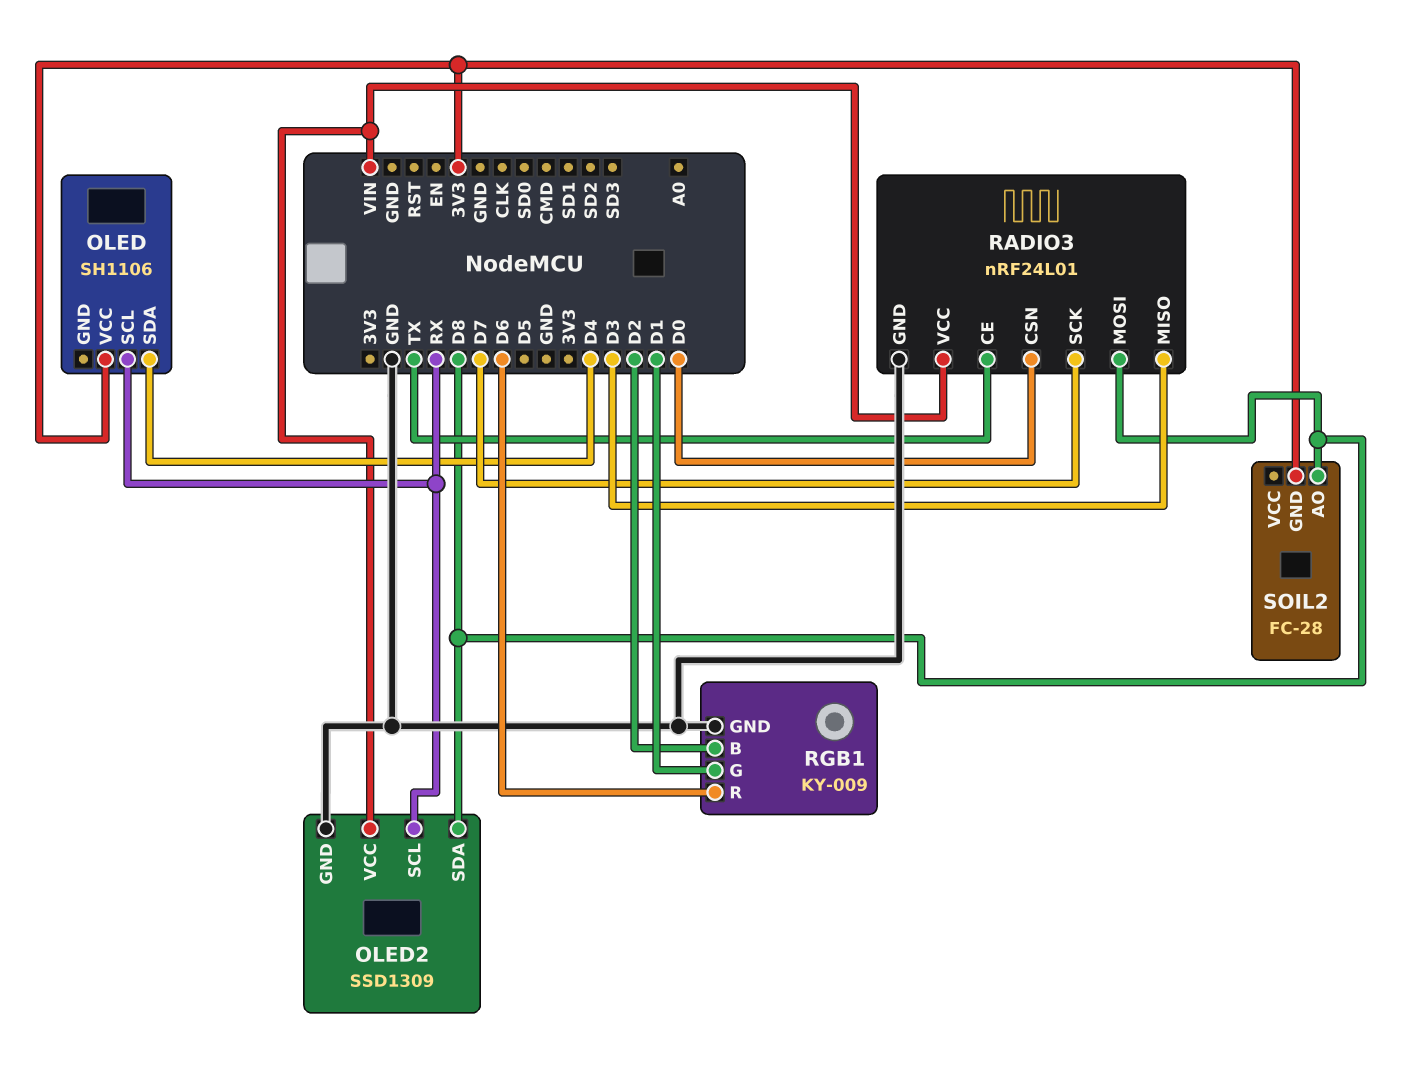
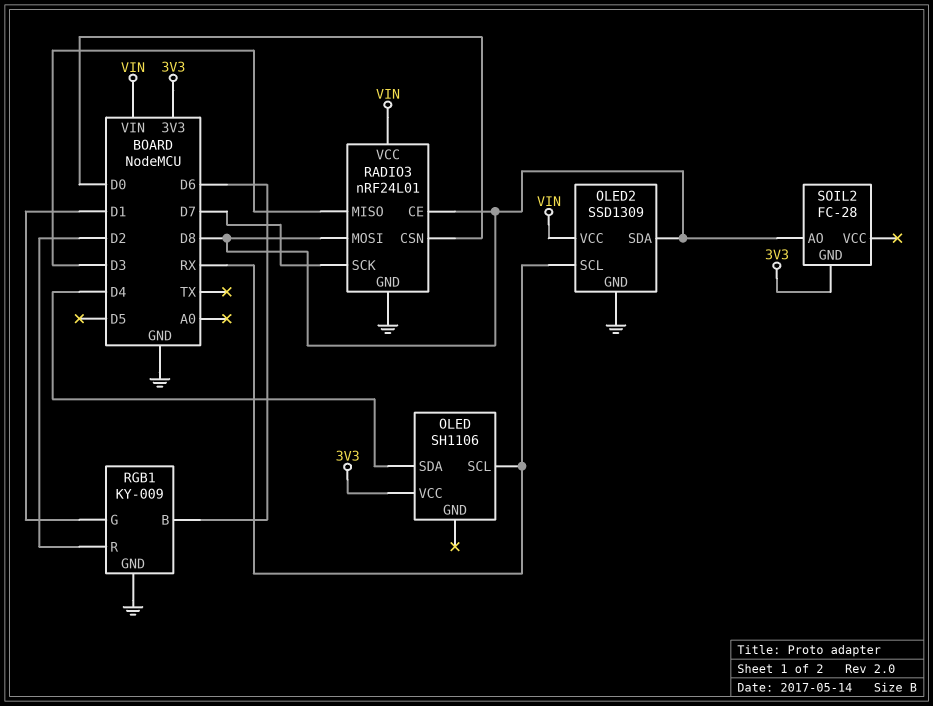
RADIO3 pin CE: TX -> D8
RGB1 pin B: D2 -> D6
RGB1 pin R: D6 -> D2

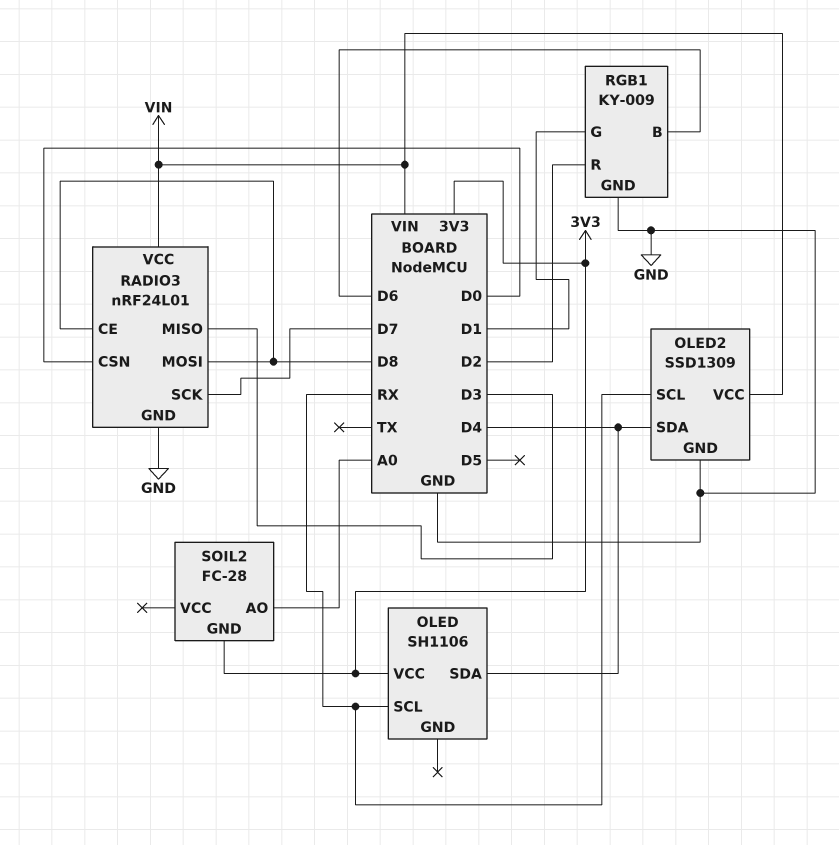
OLED2 pin SDA: D8 -> D4
SOIL2 pin AO: D8 -> A0

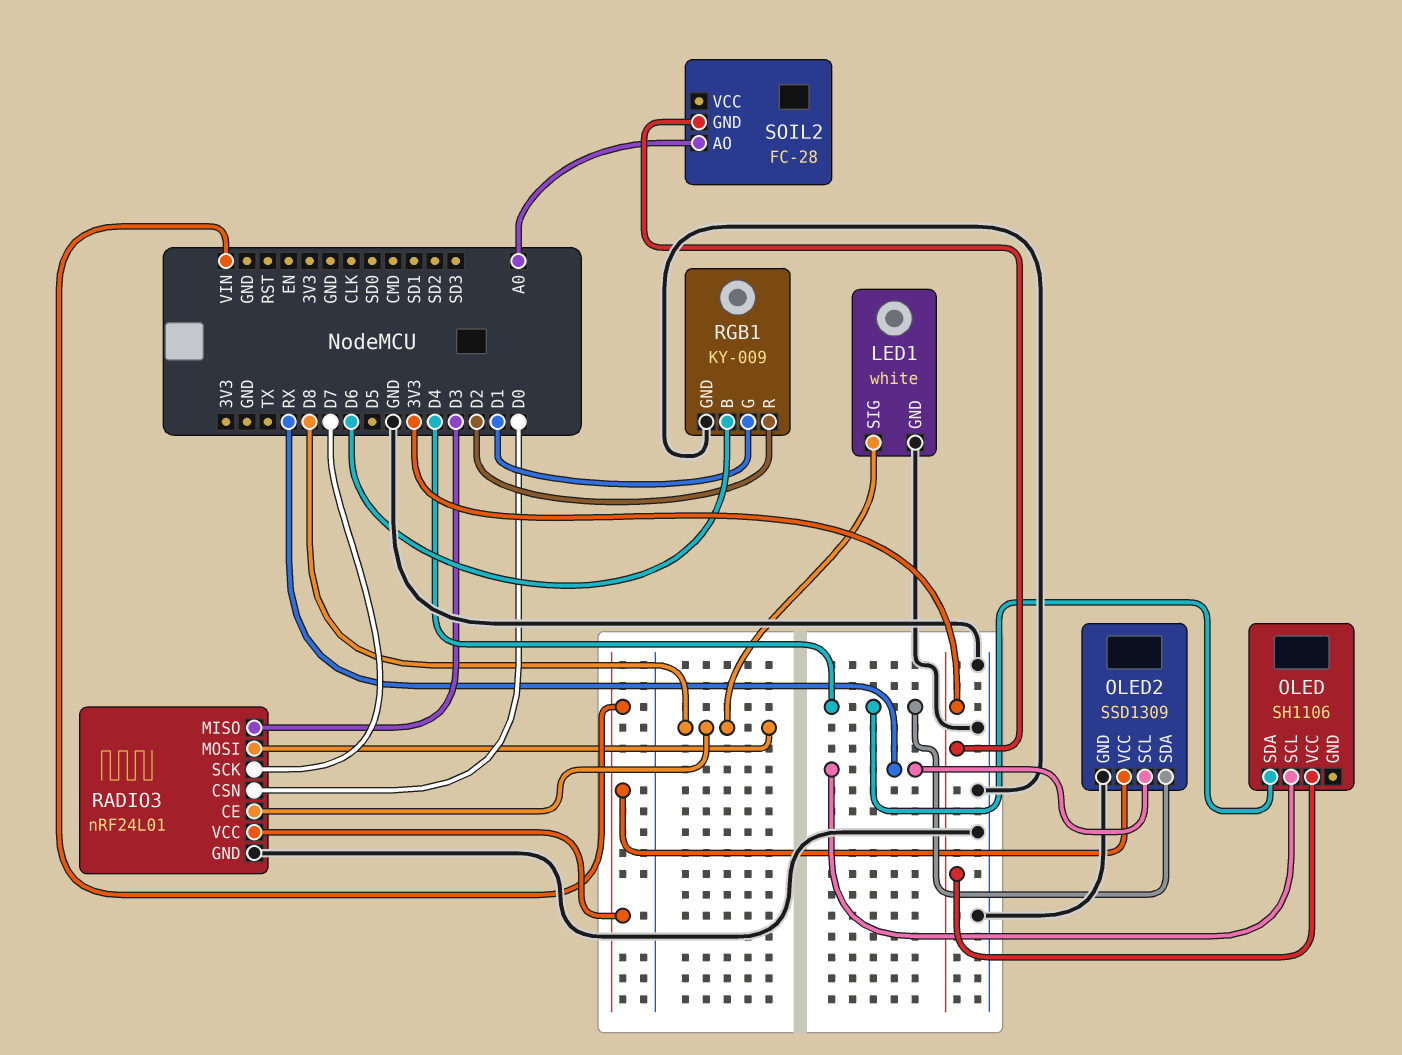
LED1: none -> white
LED1 pin GND: none -> GND
LED1 pin SIG: none -> D8

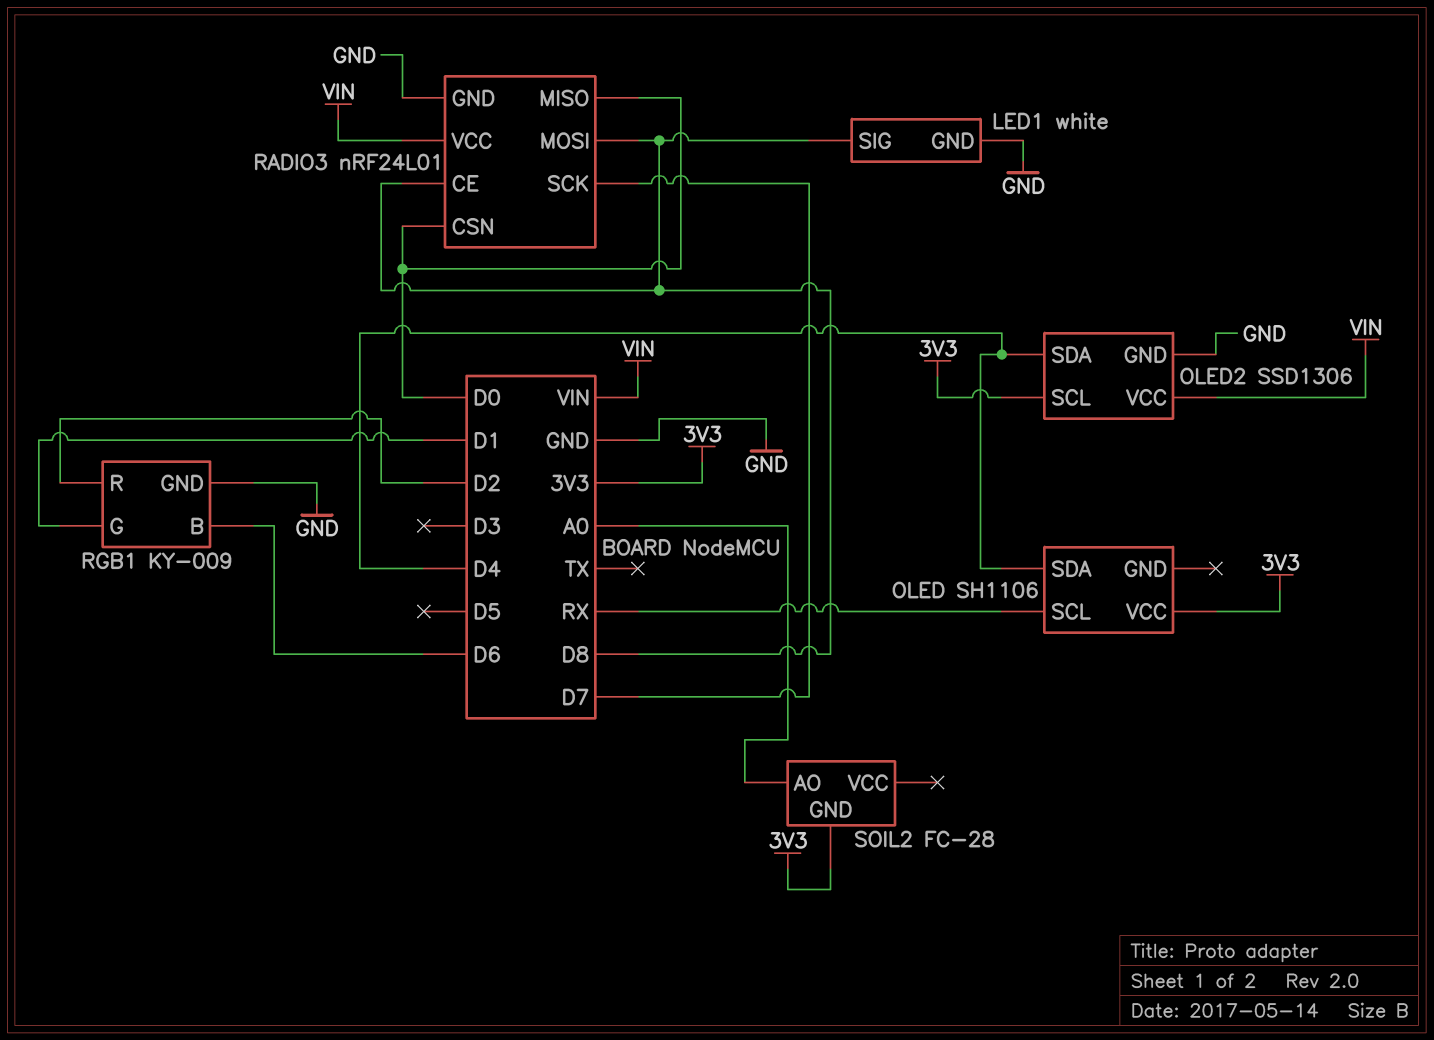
OLED2: SSD1309 -> SSD1306
OLED2 pin SCL: RX -> 3V3
RADIO3 pin MISO: D3 -> D0

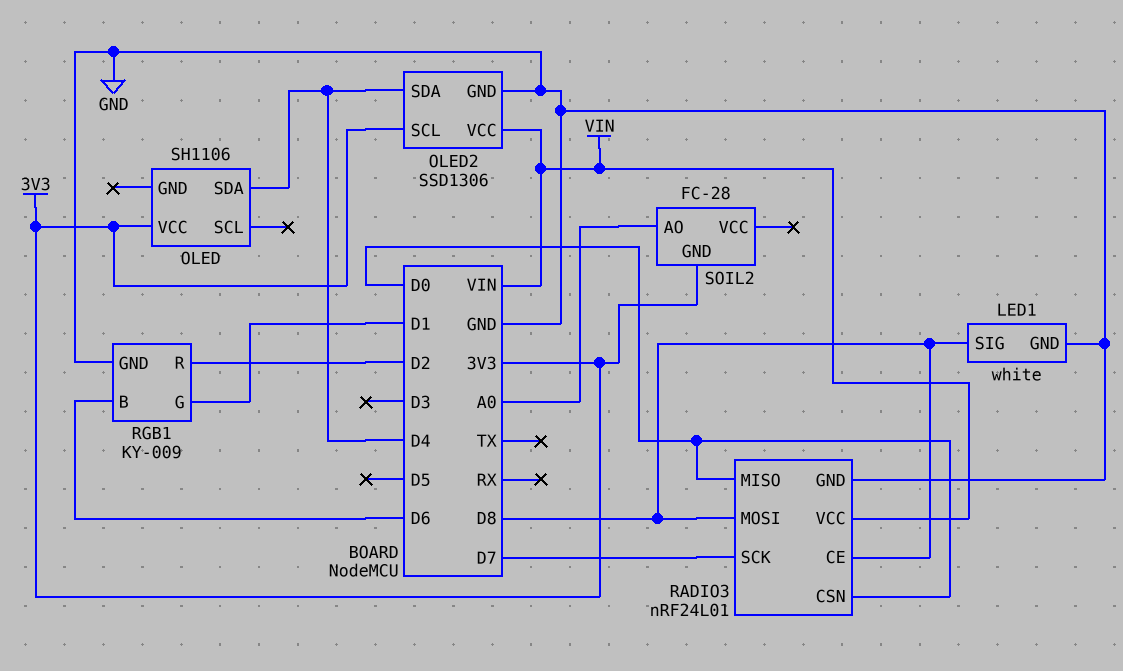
OLED pin SCL: RX -> none

